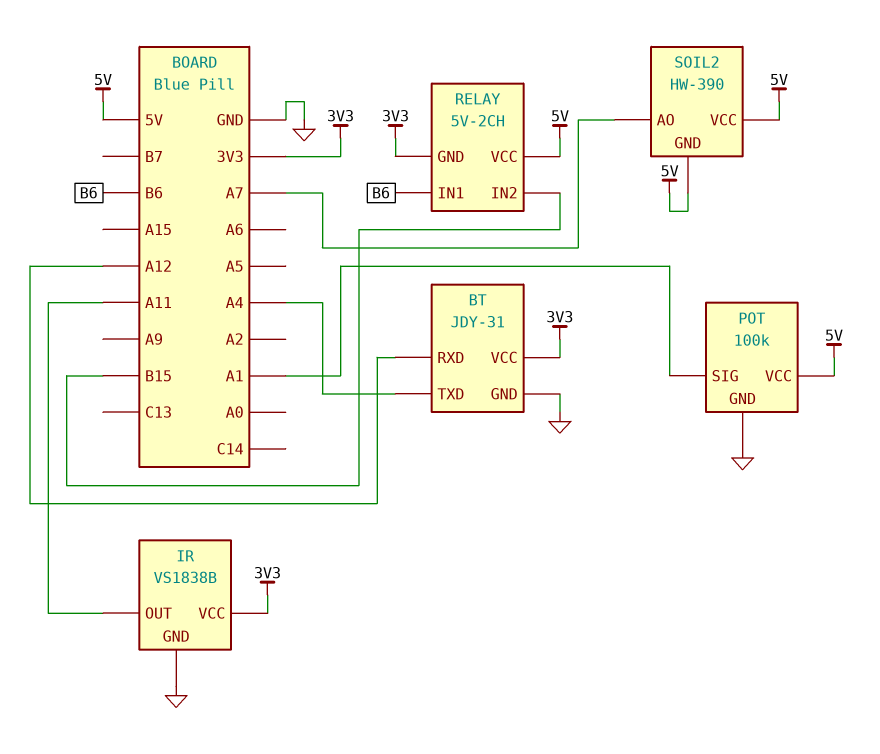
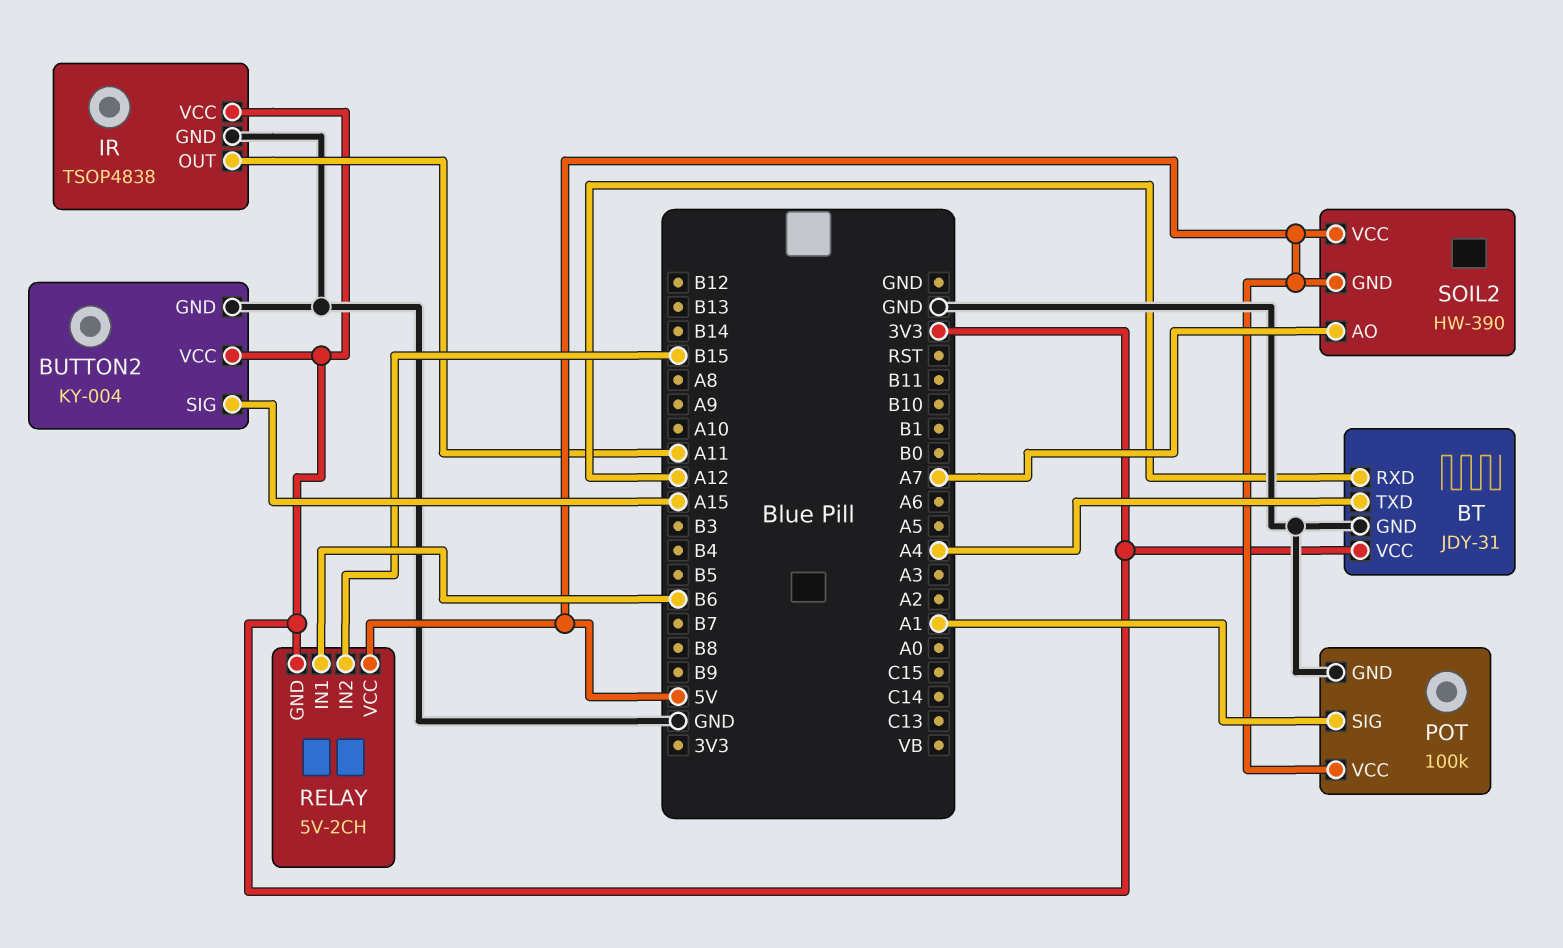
BUTTON2: none -> KY-004
BUTTON2 pin GND: none -> GND
BUTTON2 pin SIG: none -> A15
BUTTON2 pin VCC: none -> 3V3
IR: VS1838B -> TSOP4838

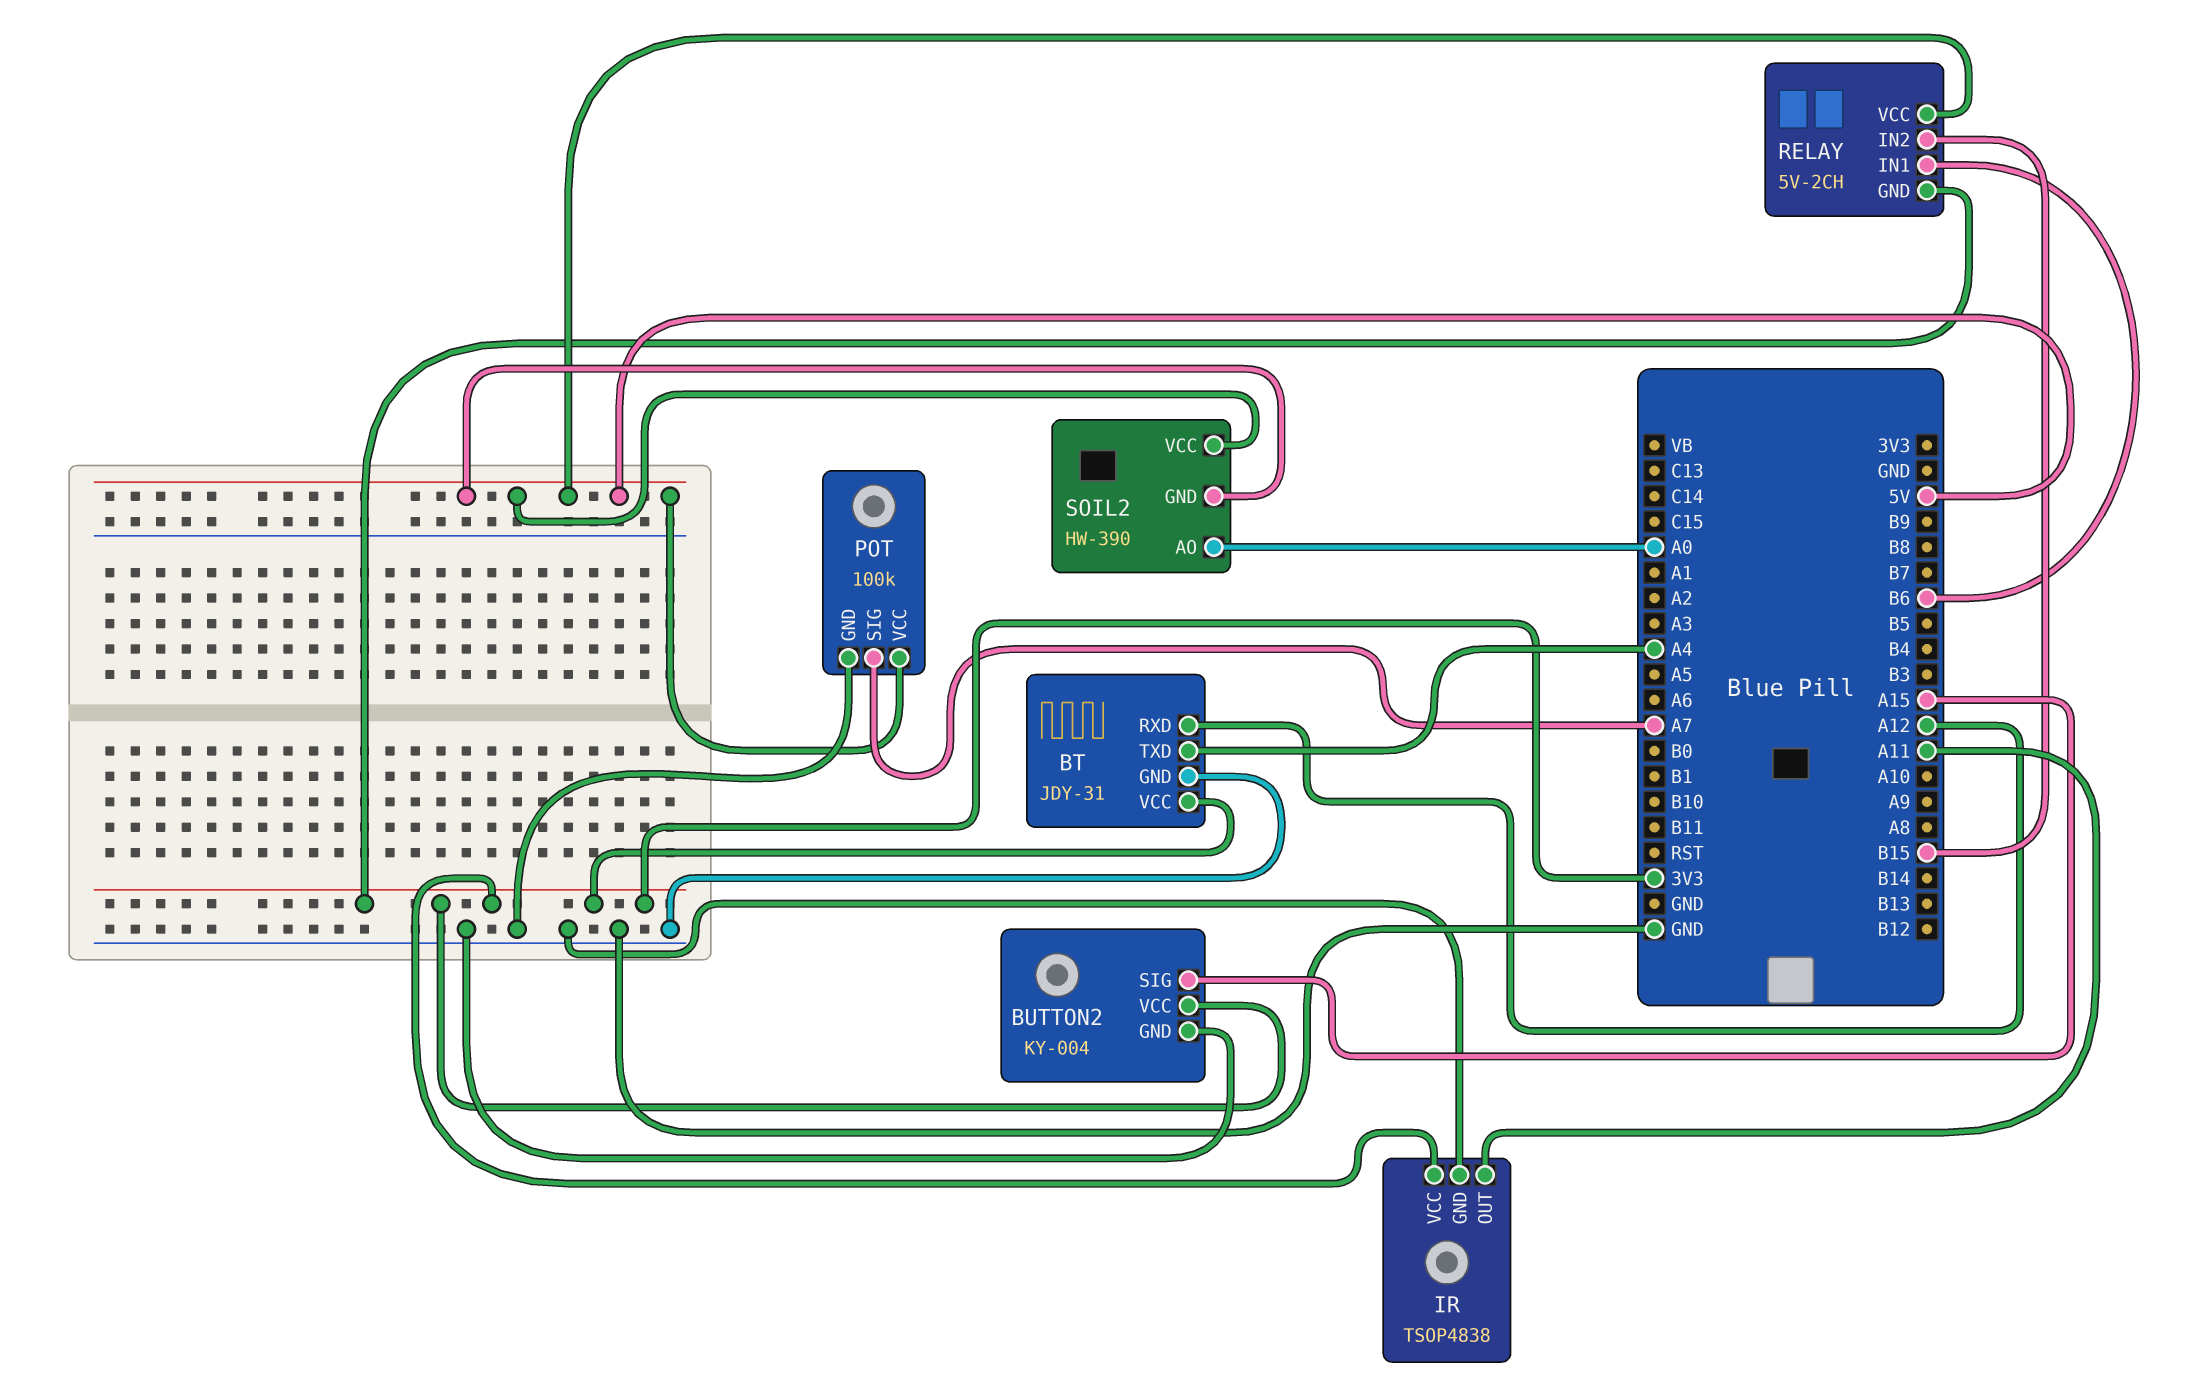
POT pin SIG: A1 -> A7
SOIL2 pin AO: A7 -> A0

